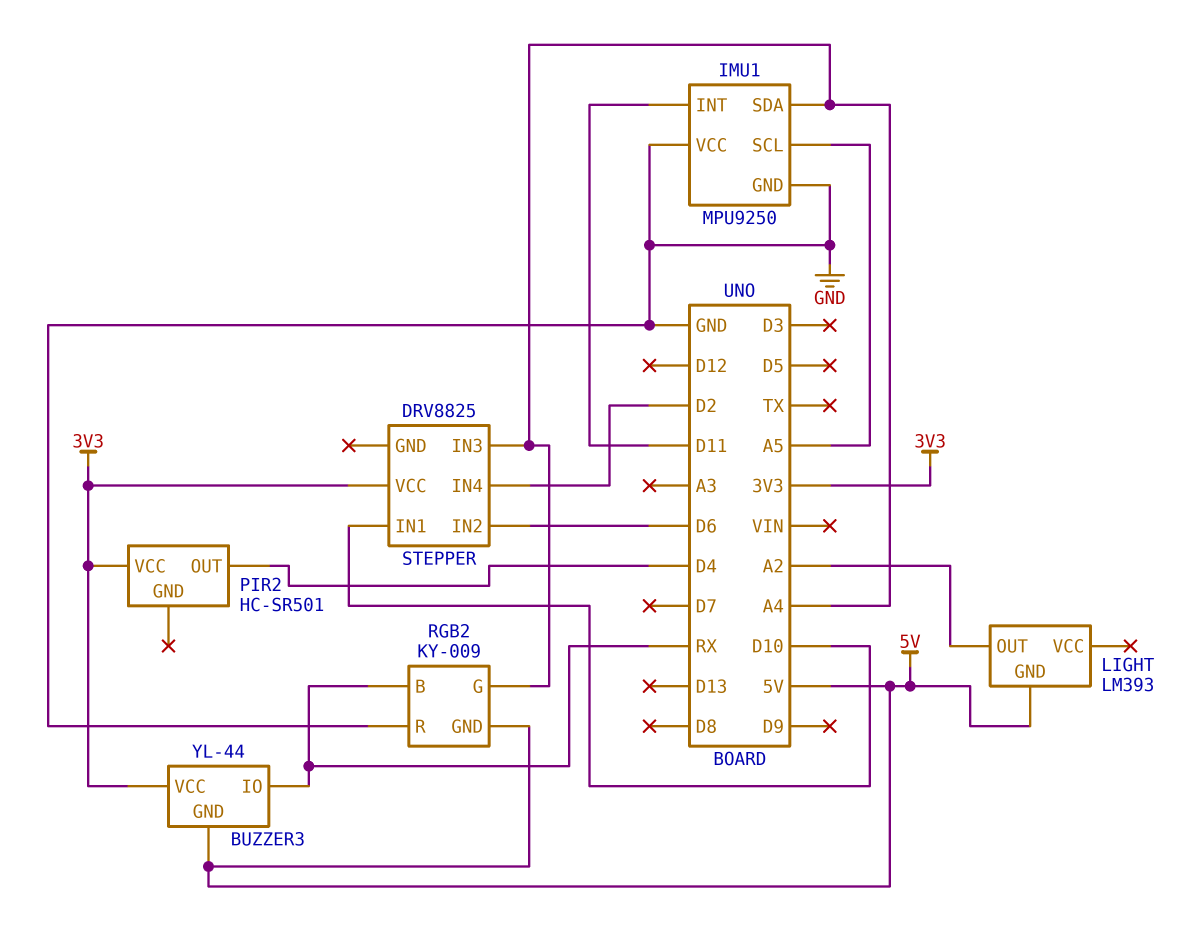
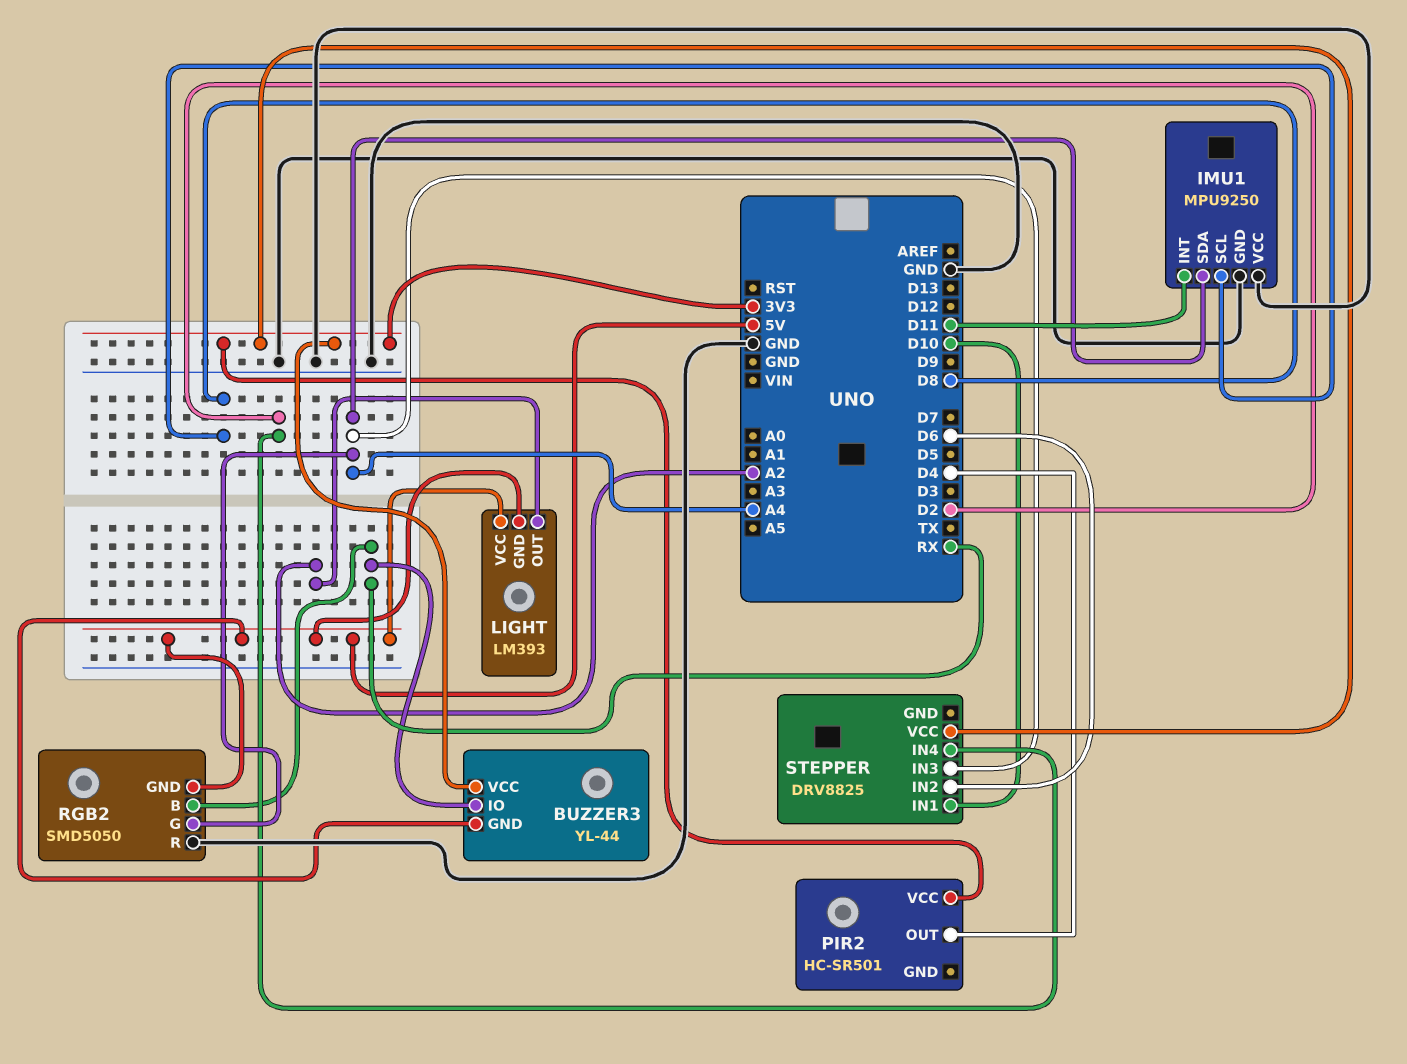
IMU1 pin SCL: A5 -> D8
LIGHT pin VCC: none -> 5V
RGB2: KY-009 -> SMD5050

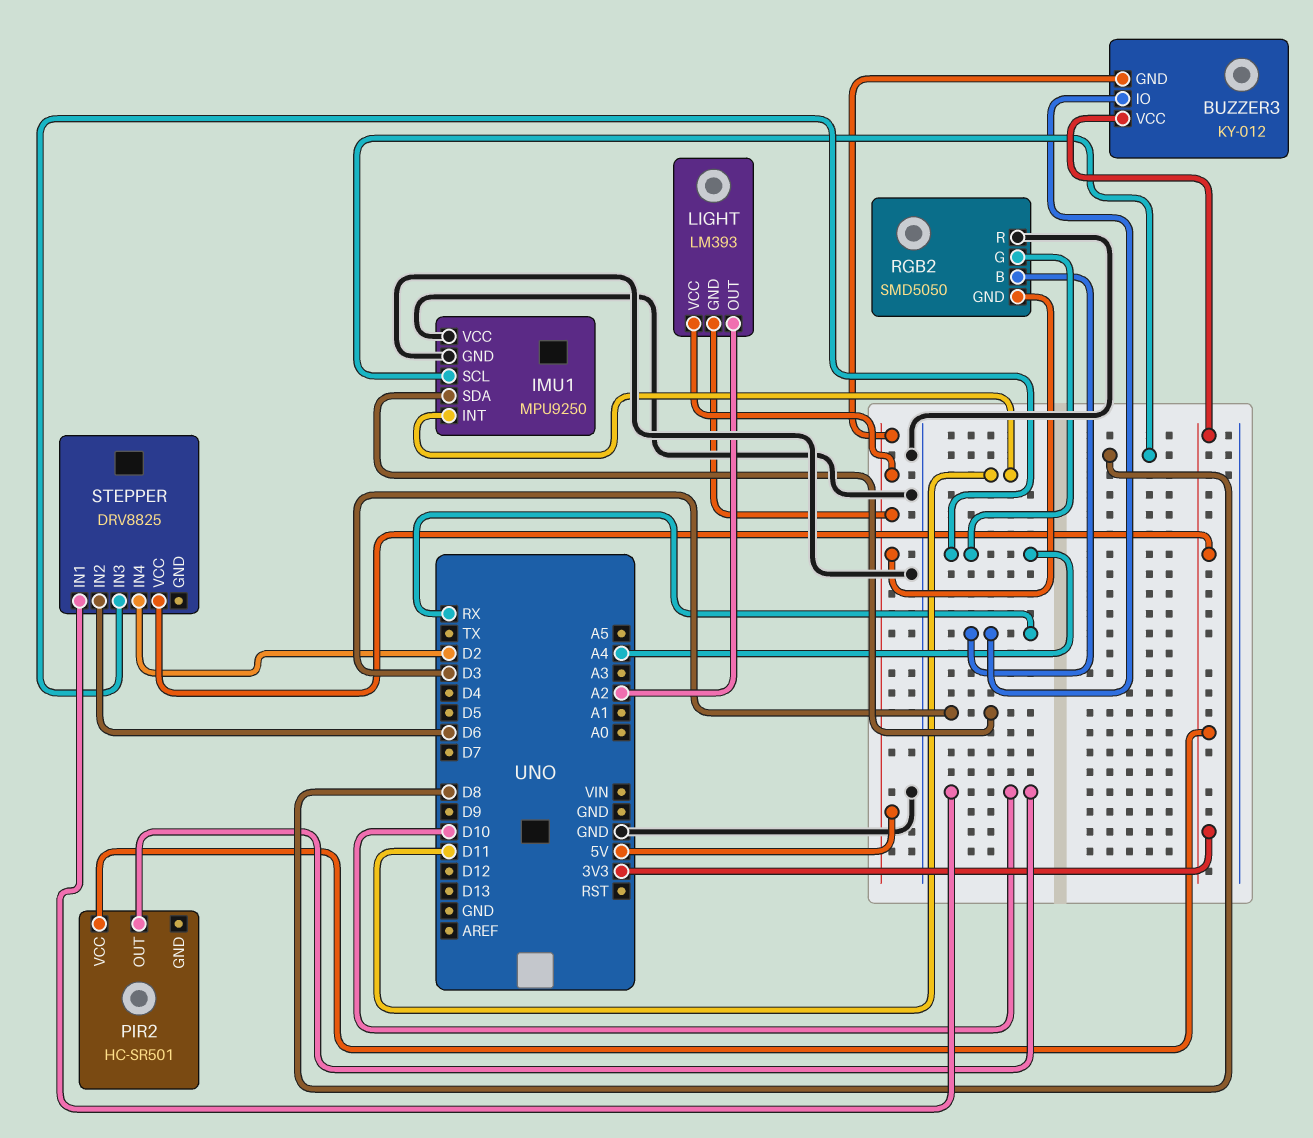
BUZZER3: YL-44 -> KY-012
IMU1 pin SDA: A4 -> D3
PIR2 pin OUT: D4 -> D10

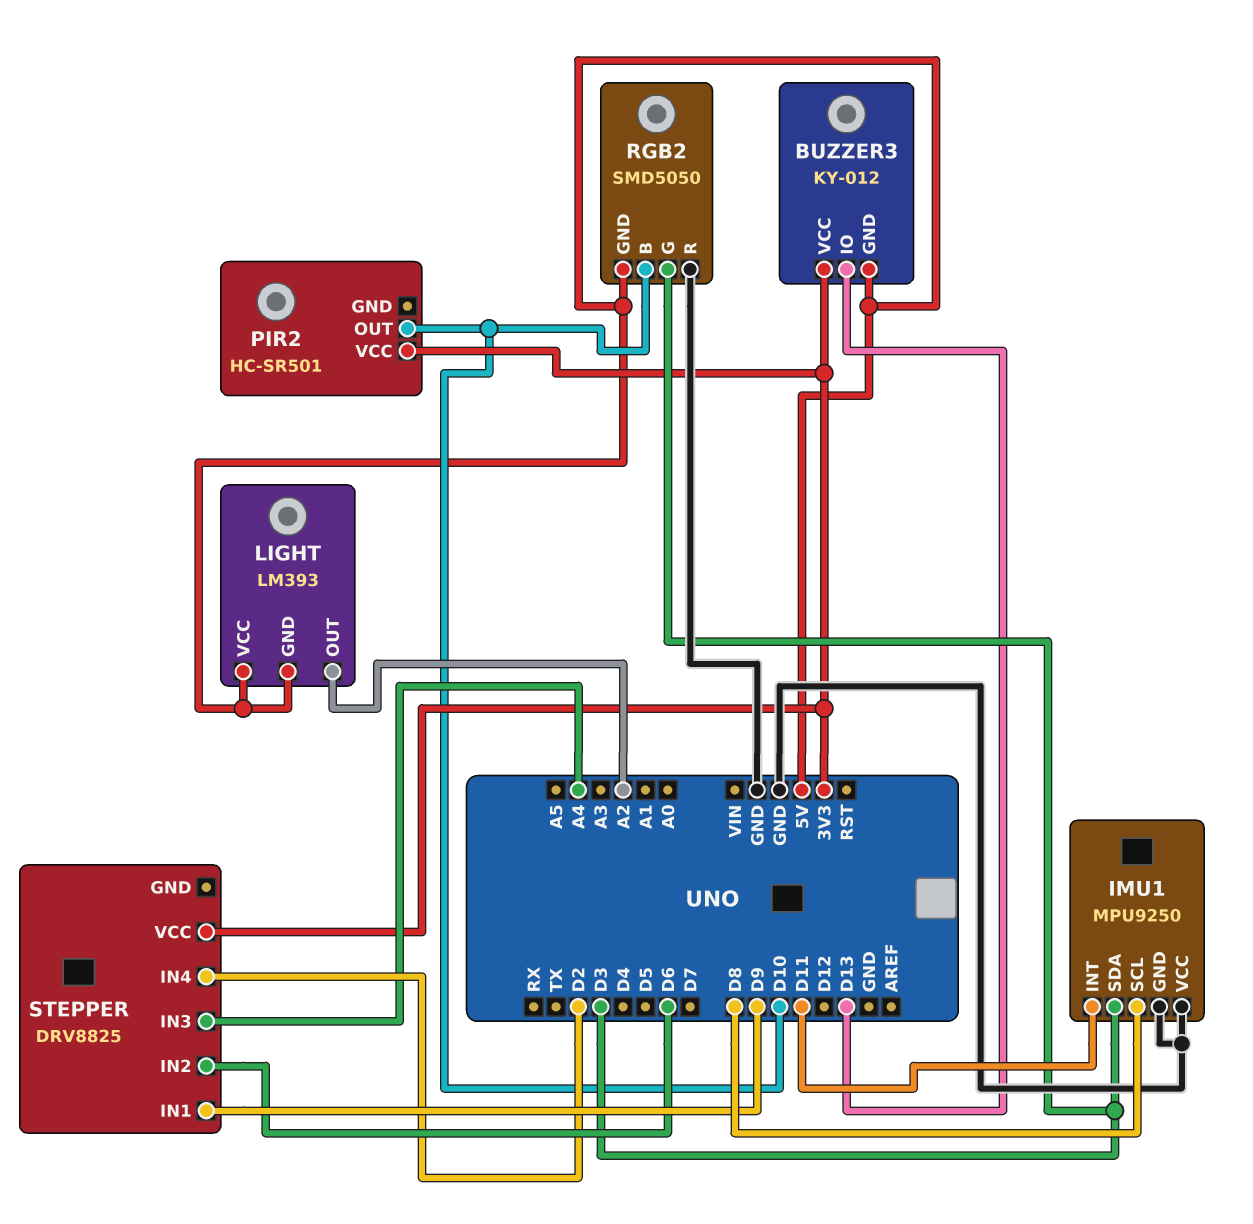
BUZZER3 pin IO: RX -> D13
RGB2 pin B: RX -> D10
RGB2 pin G: A4 -> D3
STEPPER pin IN1: D10 -> D9

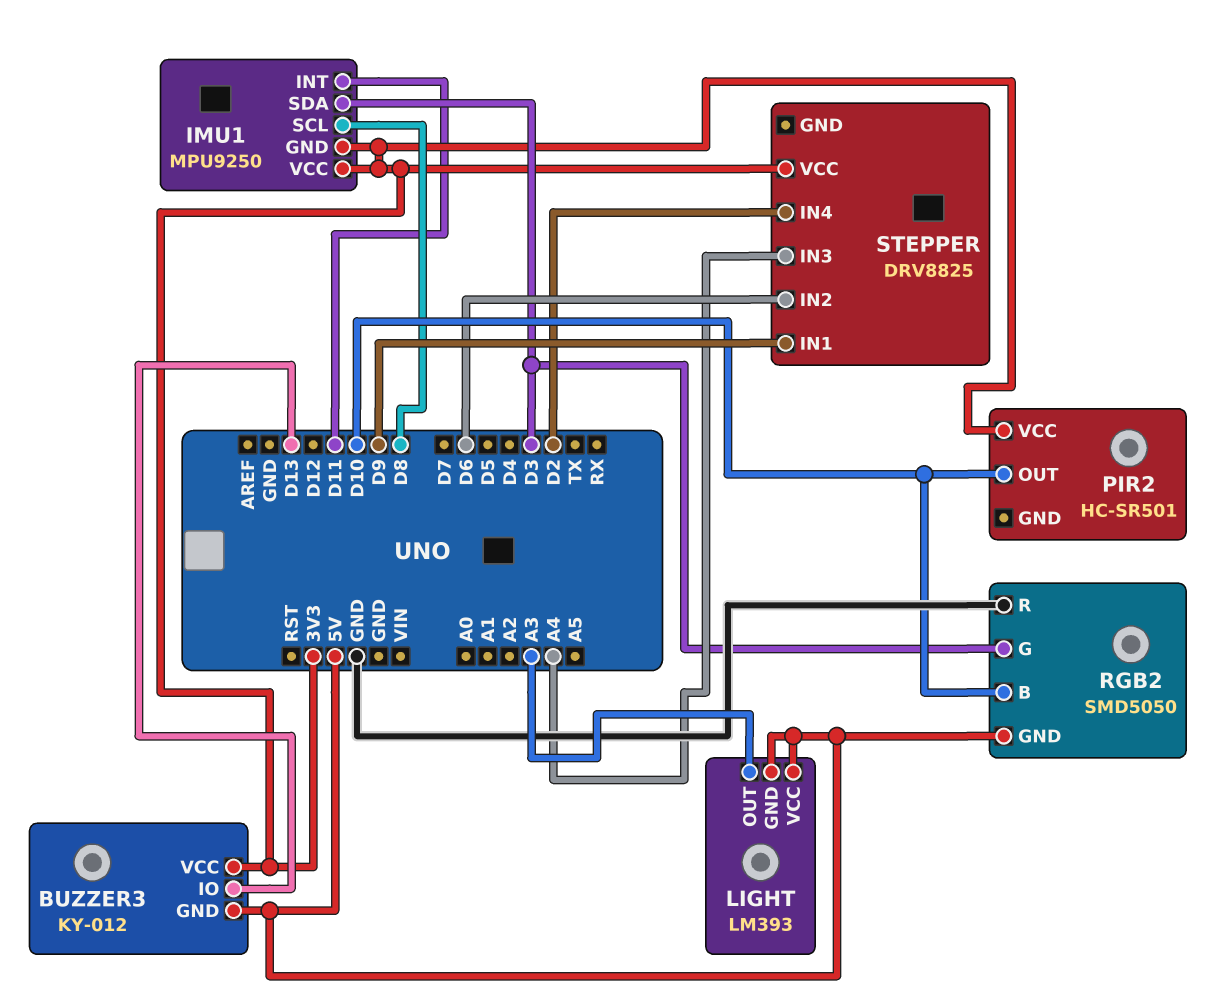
IMU1 pin GND: GND -> 3V3
IMU1 pin VCC: GND -> 3V3
LIGHT pin OUT: A2 -> A3

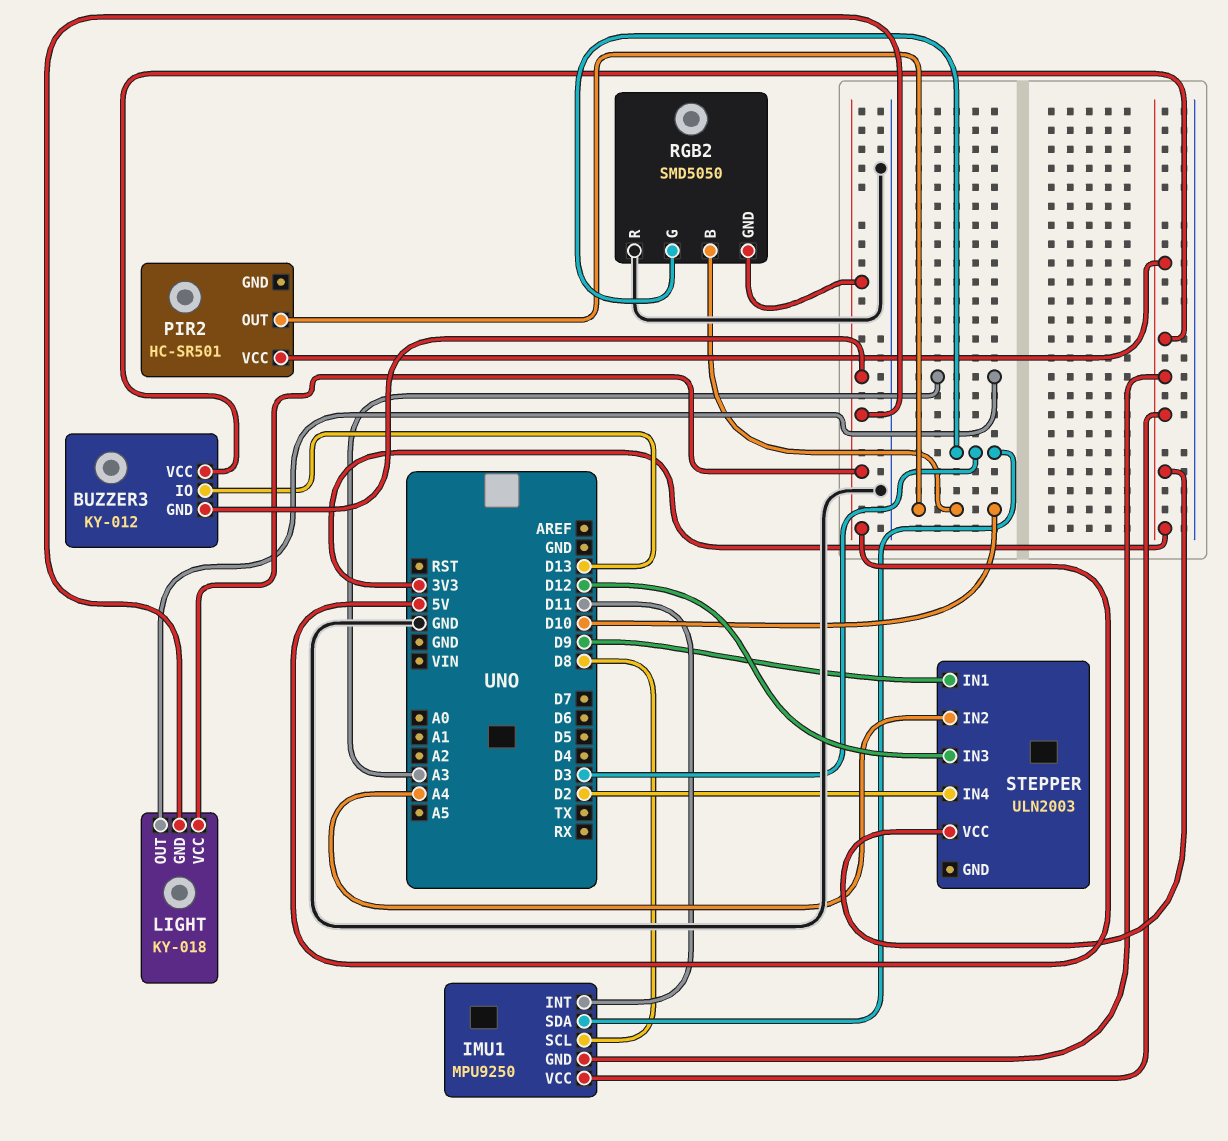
LIGHT: LM393 -> KY-018
STEPPER: DRV8825 -> ULN2003
STEPPER pin IN2: D6 -> A4
STEPPER pin IN3: A4 -> D12

